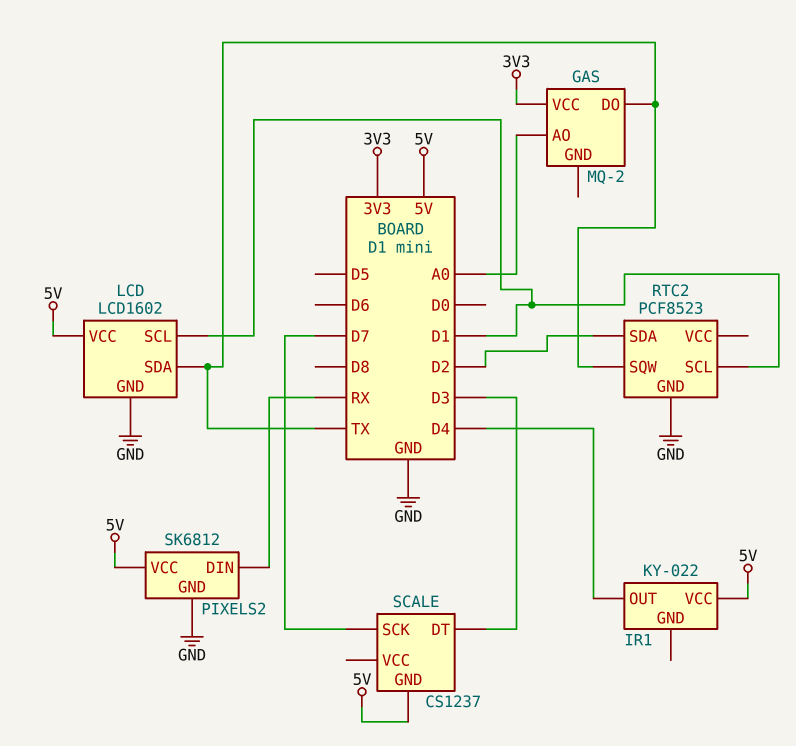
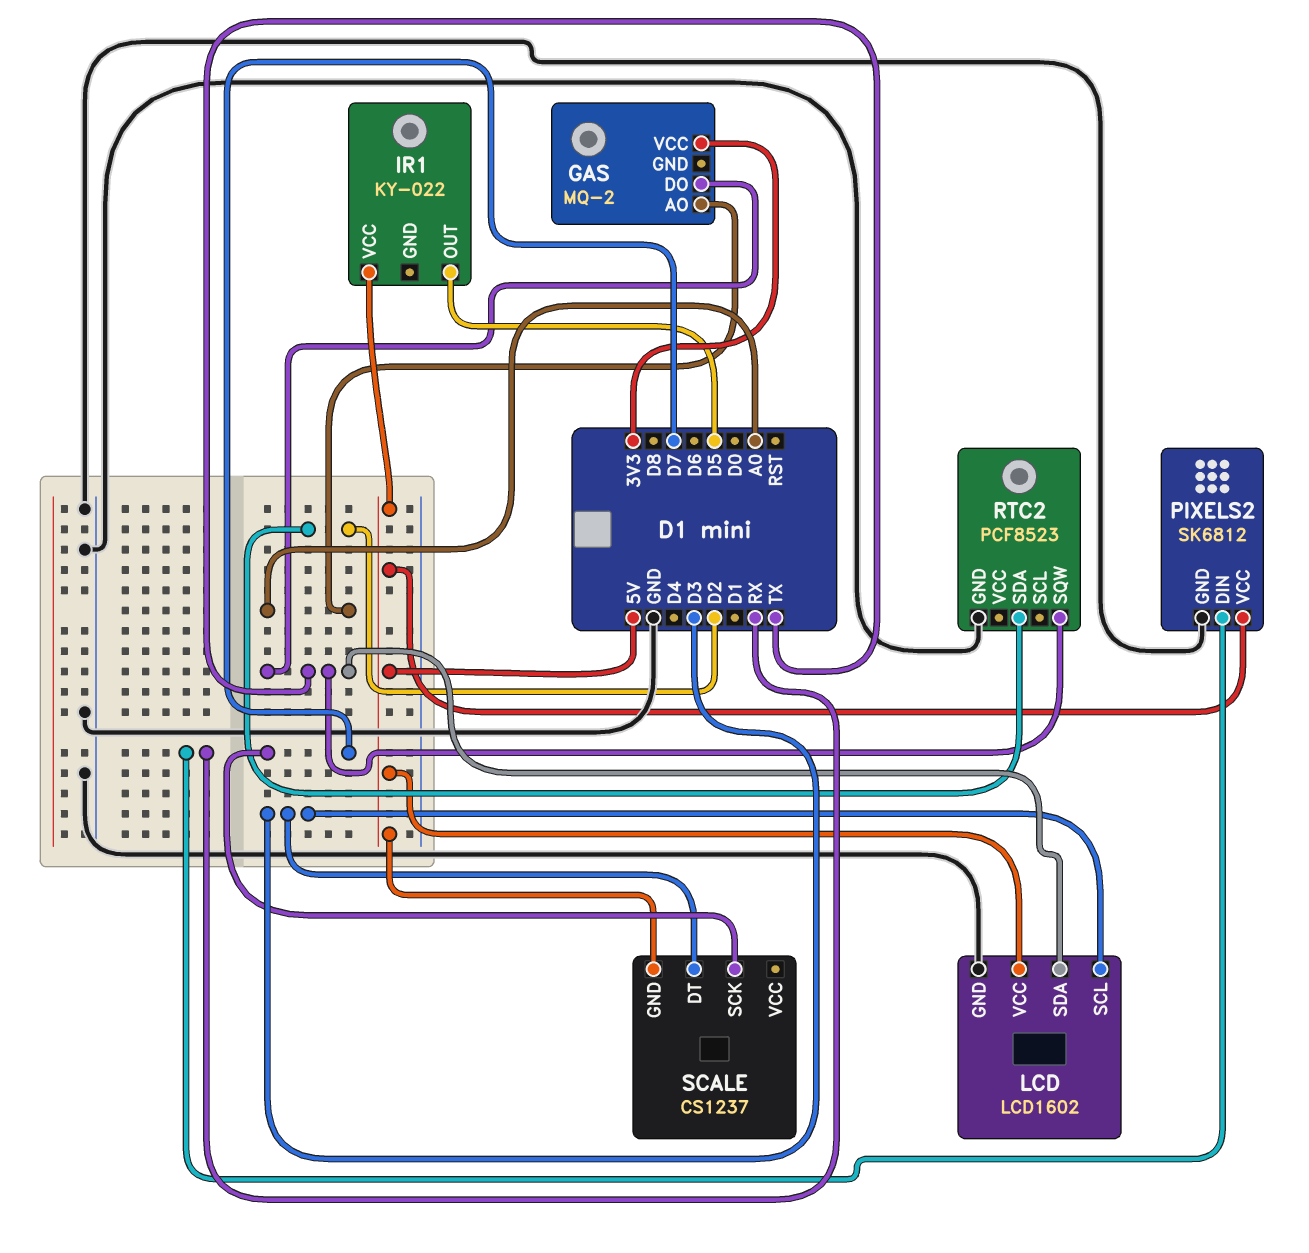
IR1 pin OUT: D4 -> D5
LCD pin SCL: D1 -> D3
RTC2 pin SCL: D1 -> none

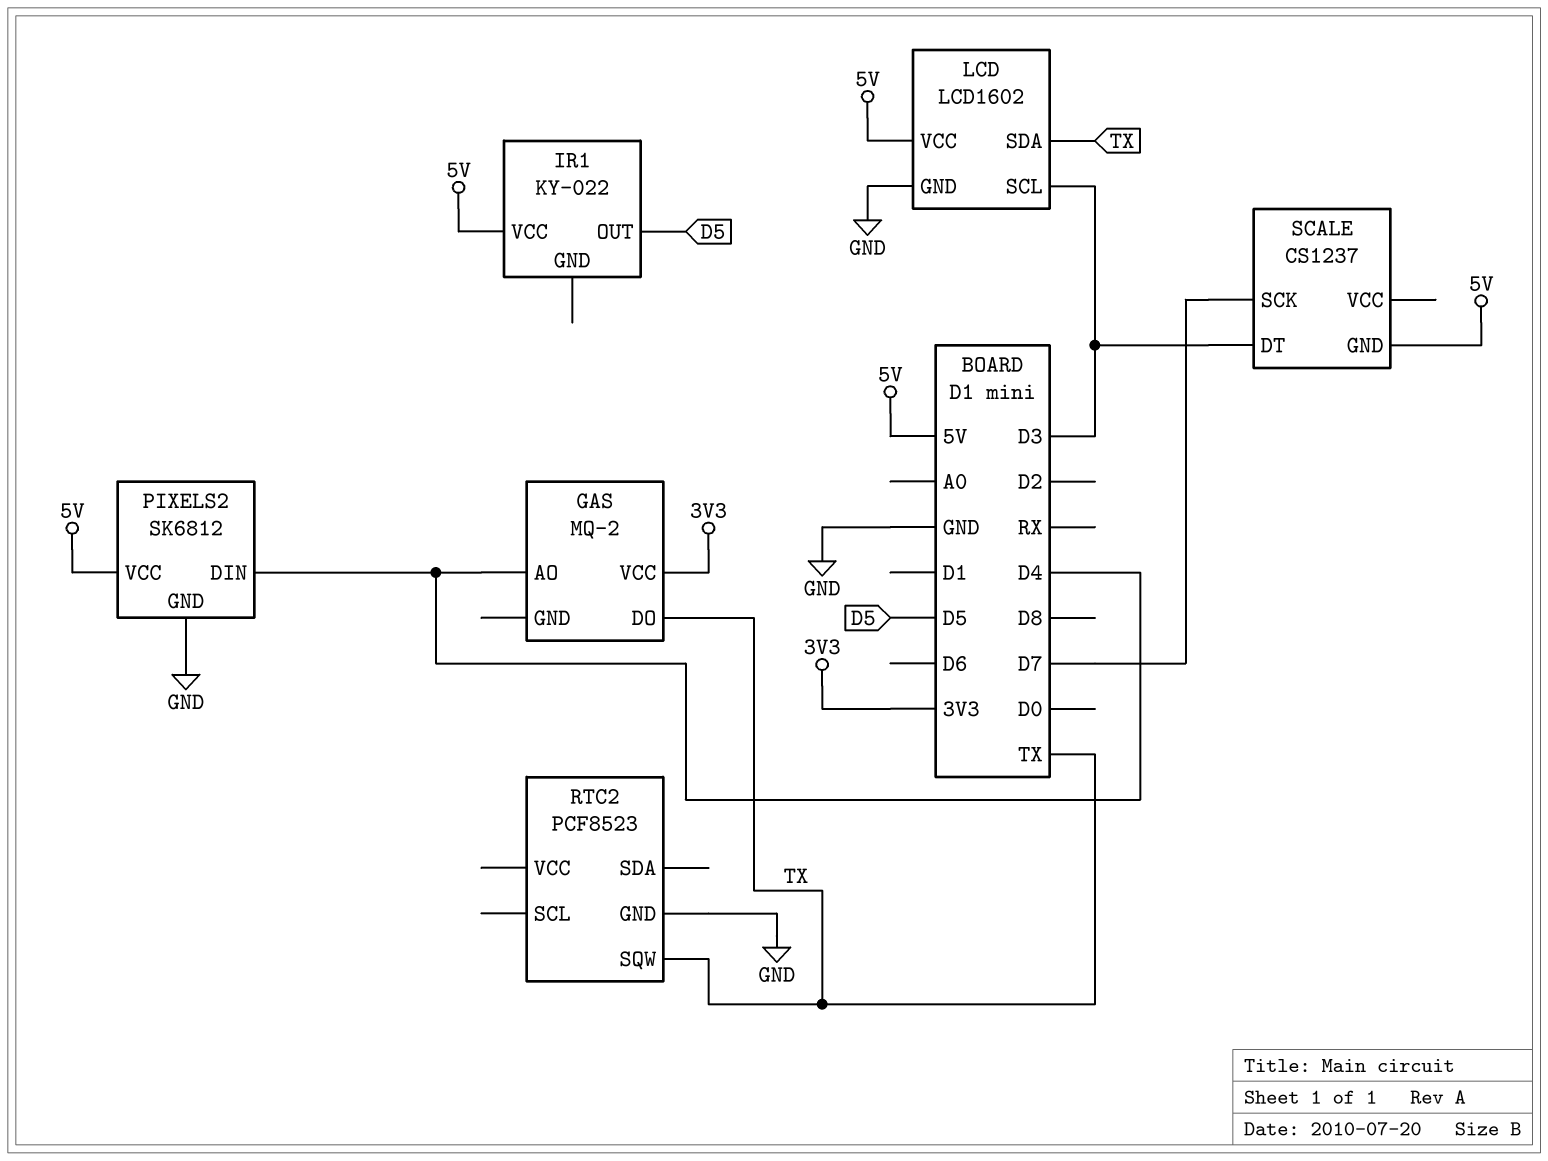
GAS pin AO: A0 -> D4
PIXELS2 pin DIN: RX -> D4
RTC2 pin SDA: D2 -> none

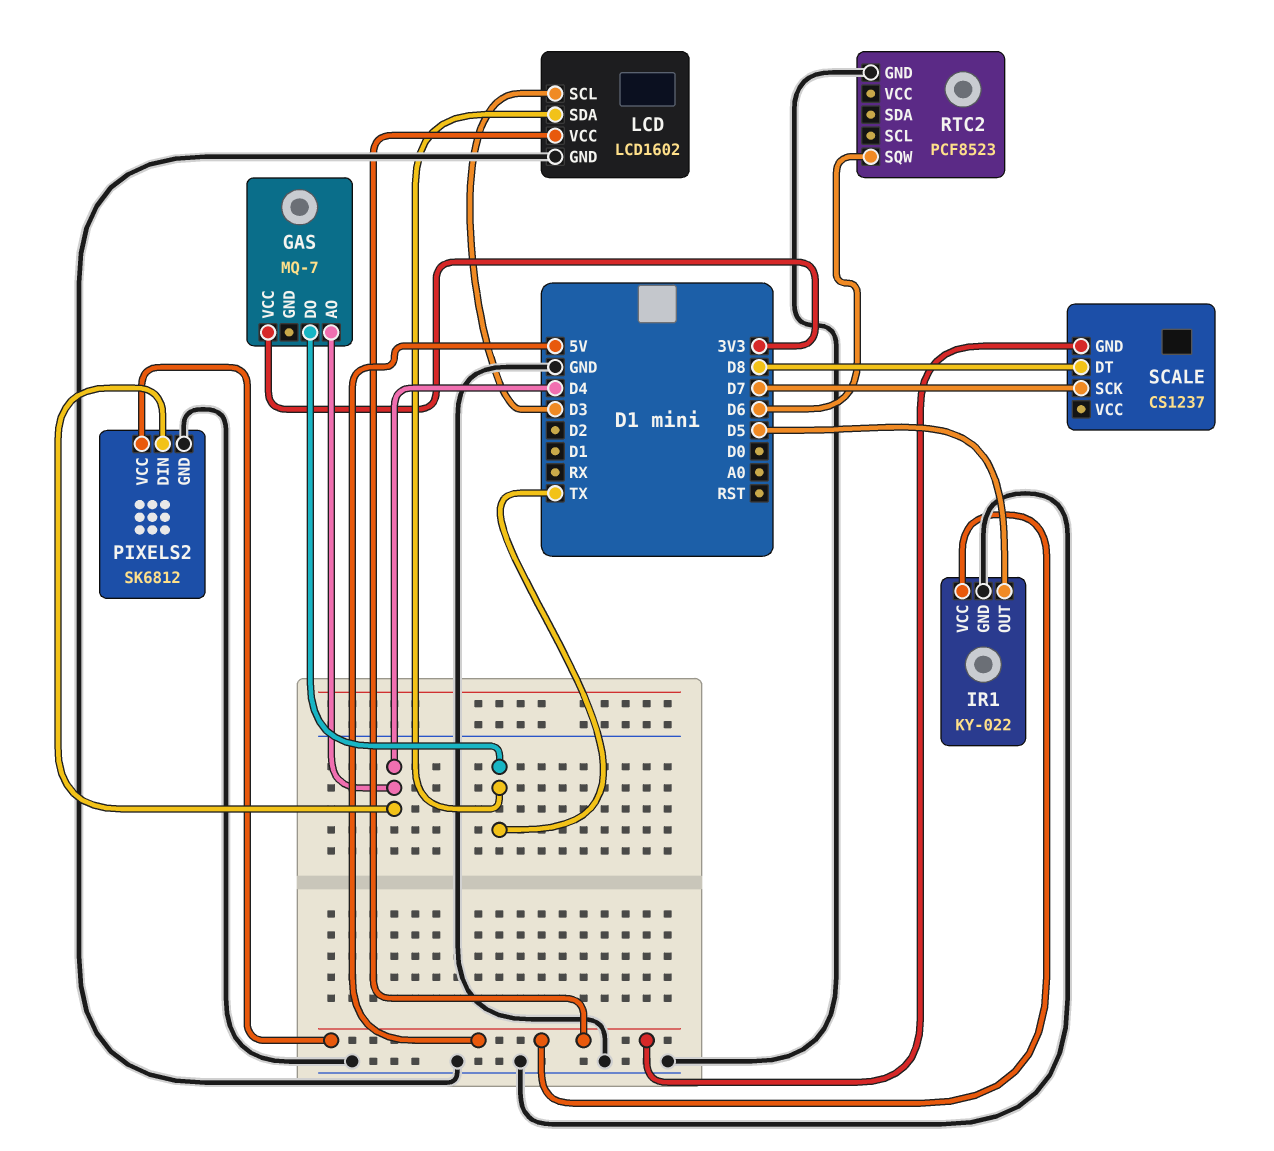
GAS: MQ-2 -> MQ-7
IR1 pin GND: none -> GND
RTC2 pin SQW: TX -> D6
SCALE pin DT: D3 -> D8

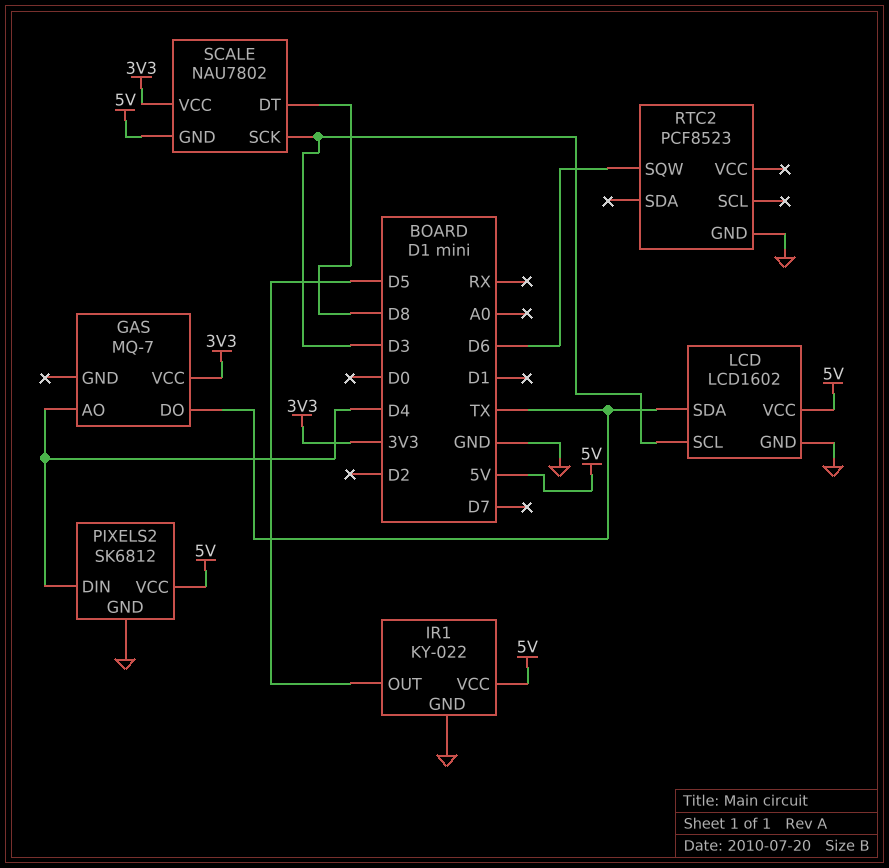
SCALE: CS1237 -> NAU7802
SCALE pin SCK: D7 -> D3
SCALE pin VCC: none -> 3V3

